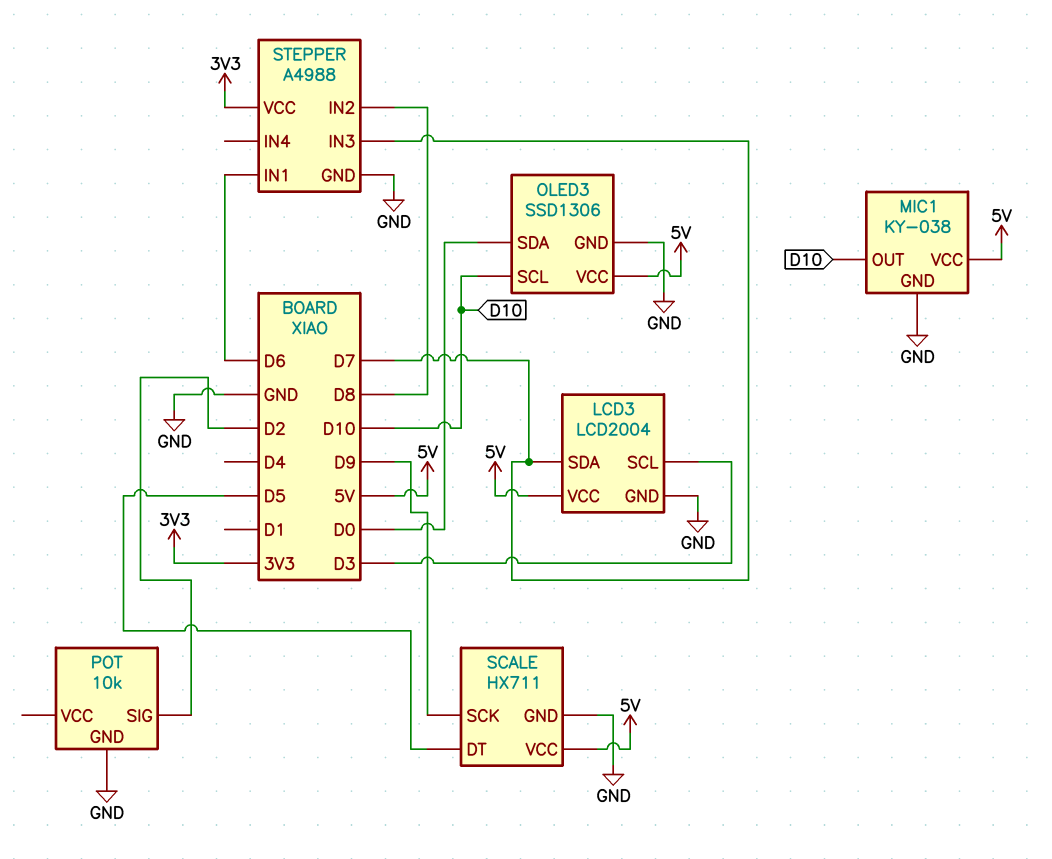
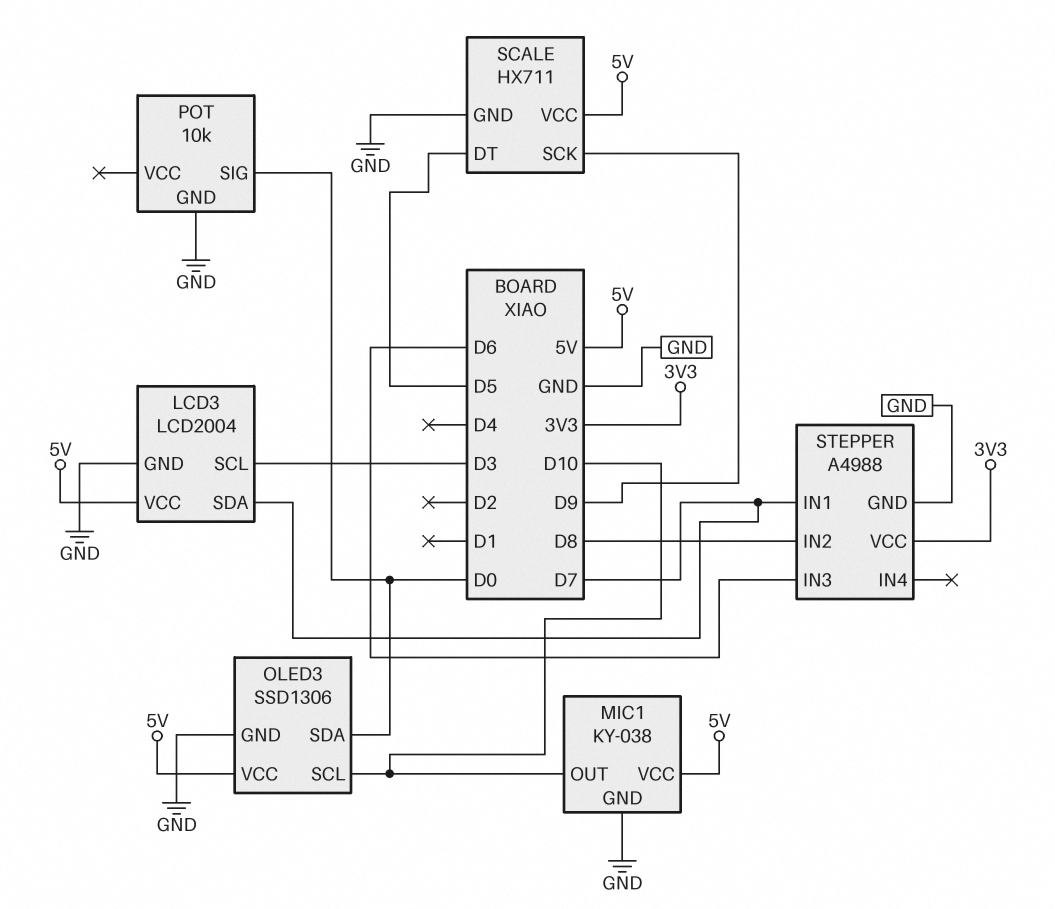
POT pin SIG: D2 -> D0
STEPPER pin IN1: D6 -> D7
STEPPER pin IN3: D7 -> D6

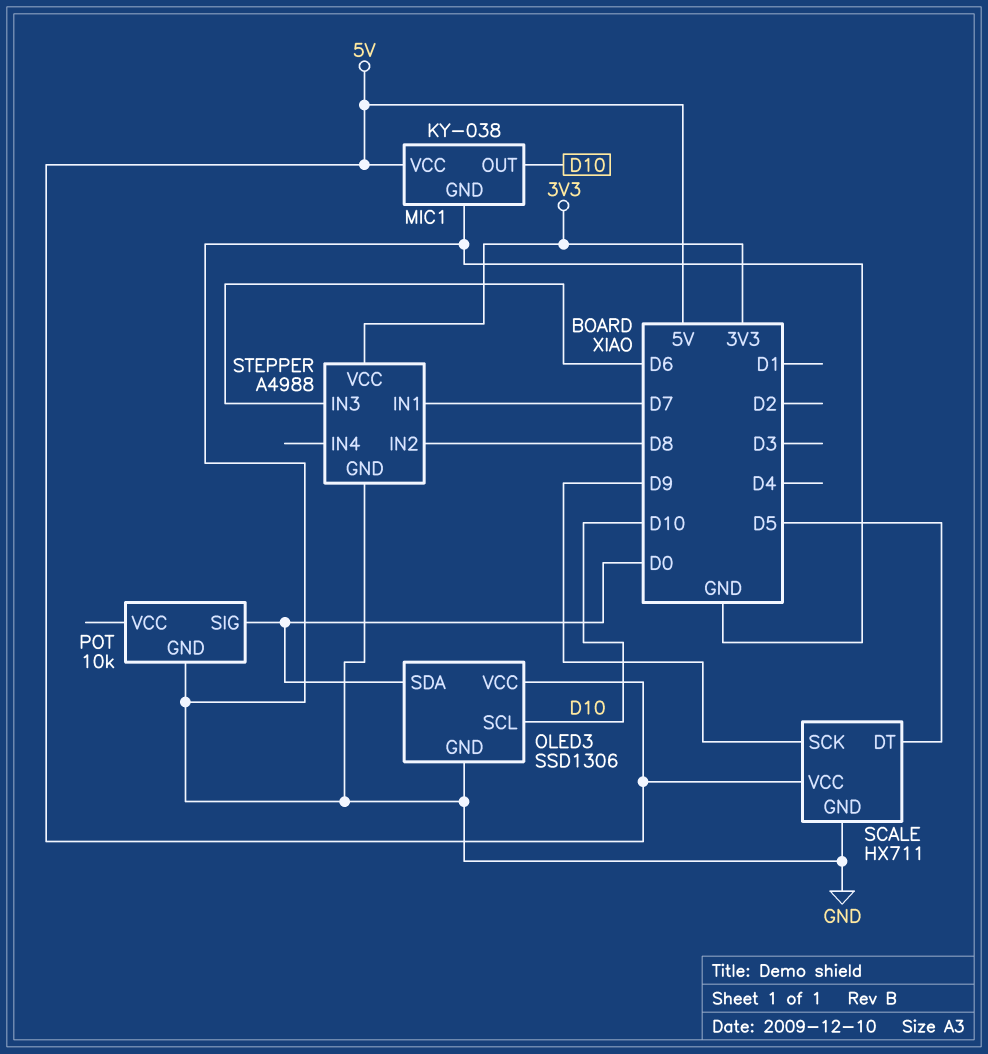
LCD3: LCD2004 -> none
LCD3 pin GND: GND -> none
LCD3 pin SCL: D3 -> none
LCD3 pin SDA: D7 -> none
LCD3 pin VCC: 5V -> none

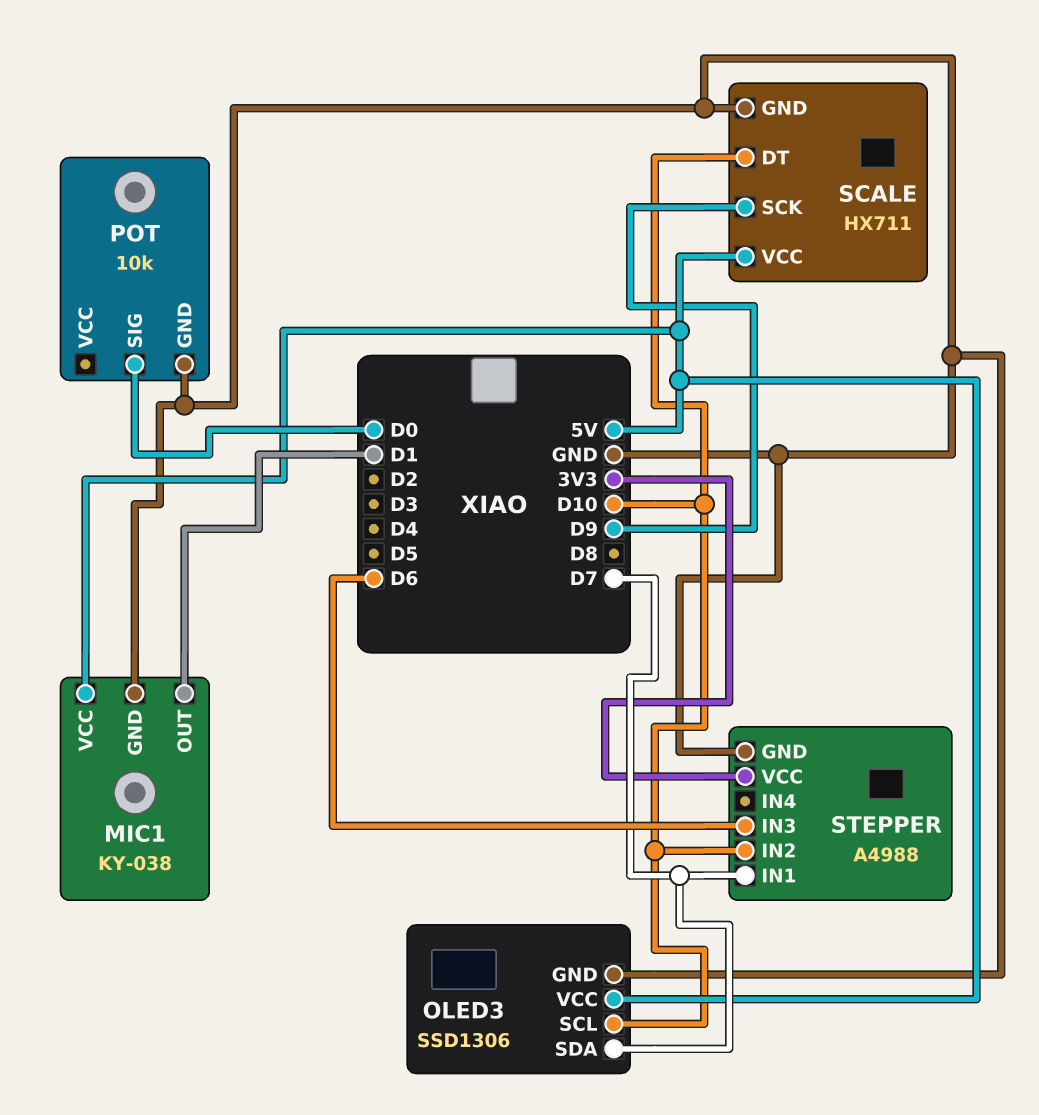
MIC1 pin OUT: D10 -> D1
OLED3 pin SDA: D0 -> D7
SCALE pin DT: D5 -> D10
STEPPER pin IN2: D8 -> D10

